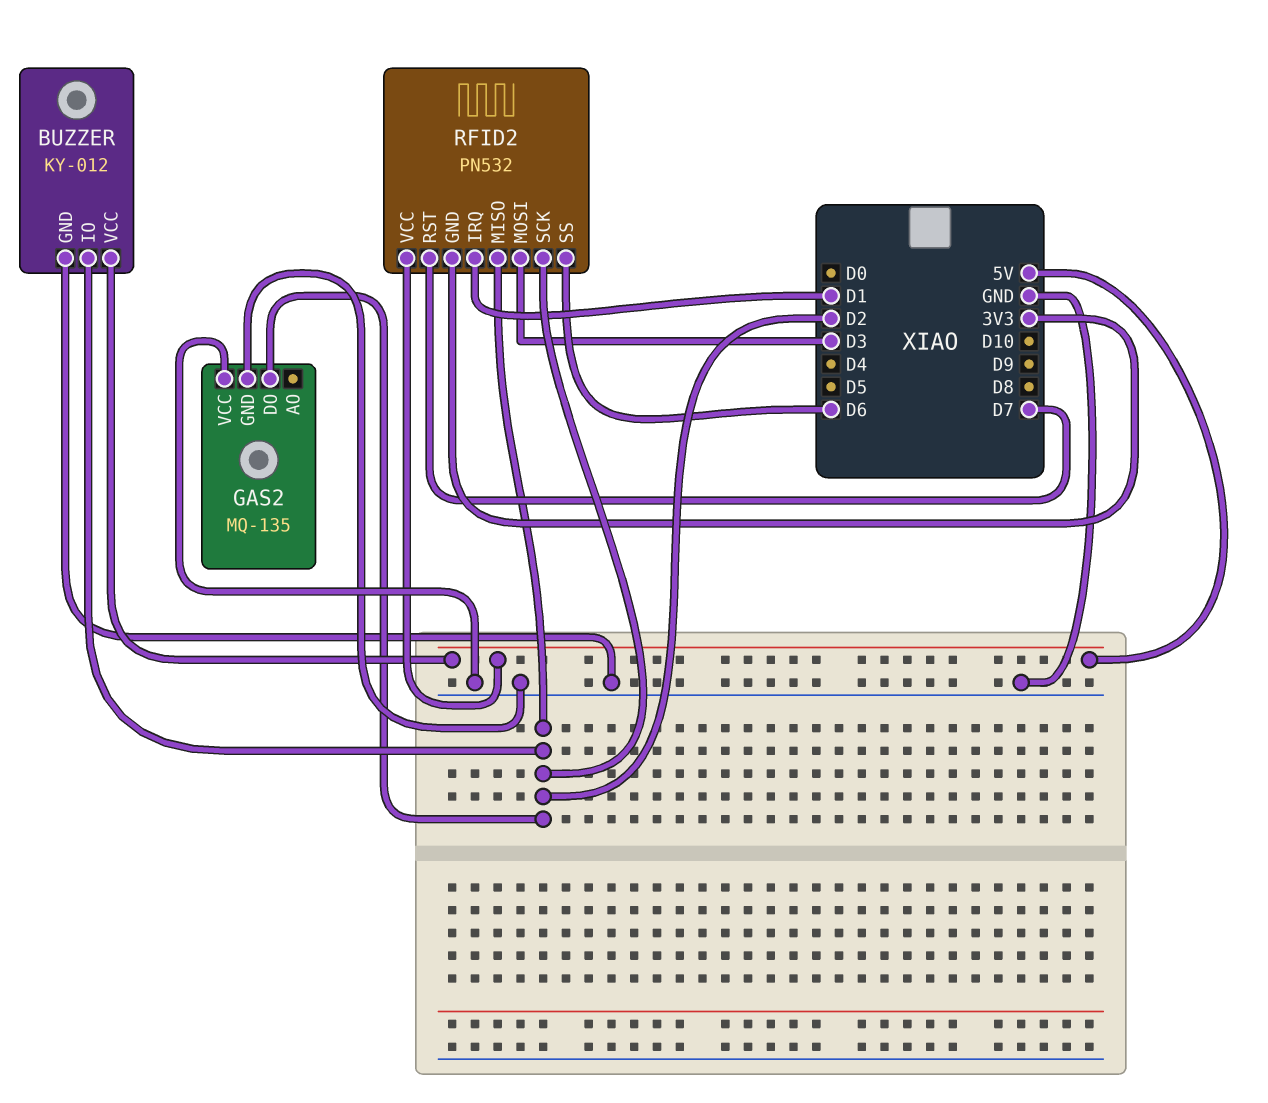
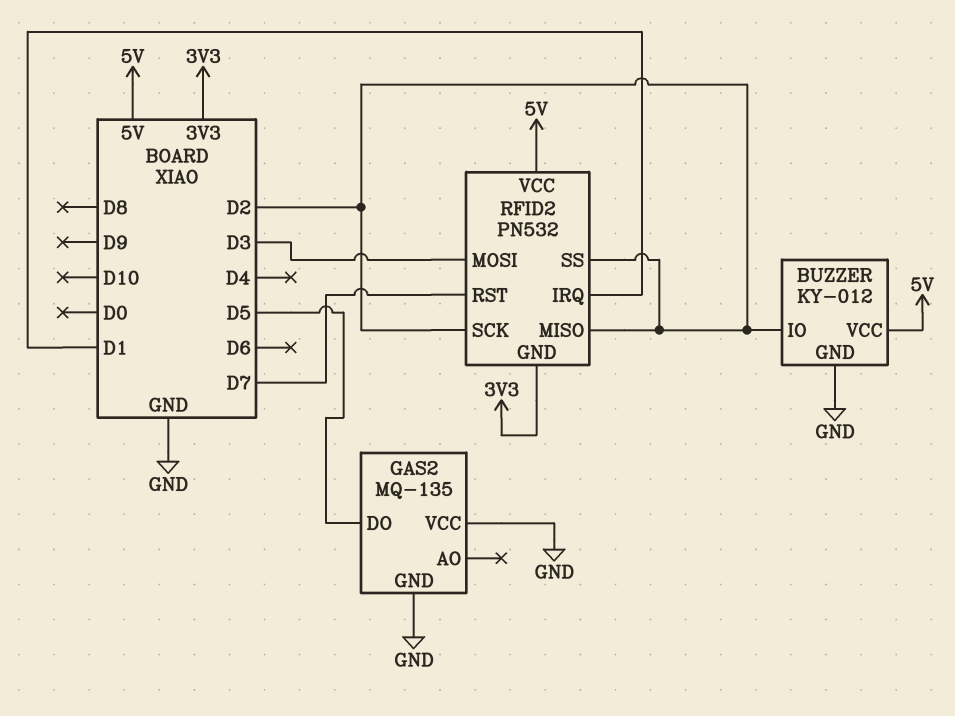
GAS2 pin DO: D2 -> D5
RFID2 pin SS: D6 -> D2

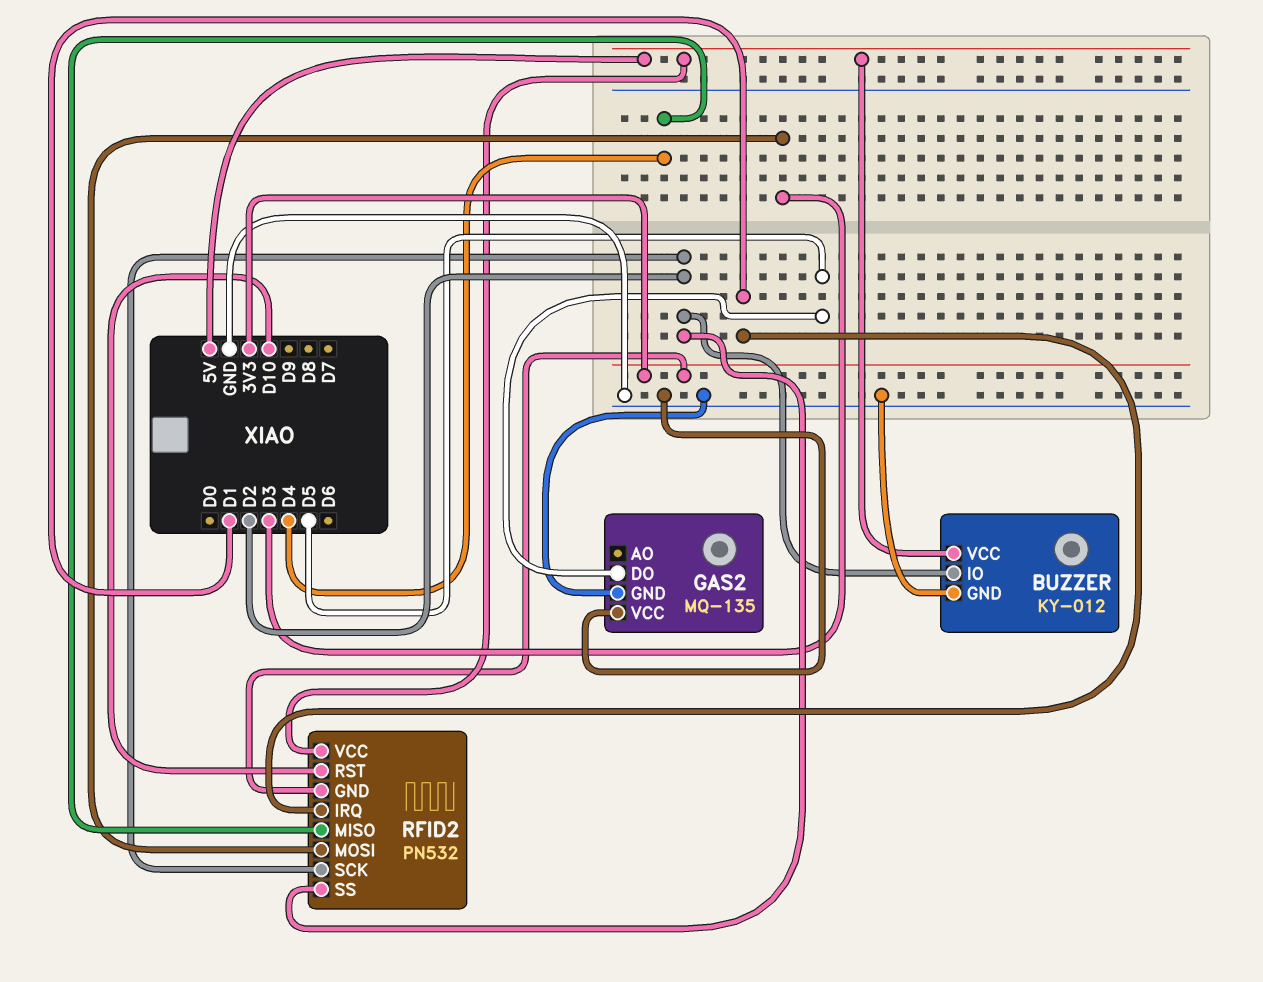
RFID2 pin MISO: D2 -> D4
RFID2 pin RST: D7 -> D10

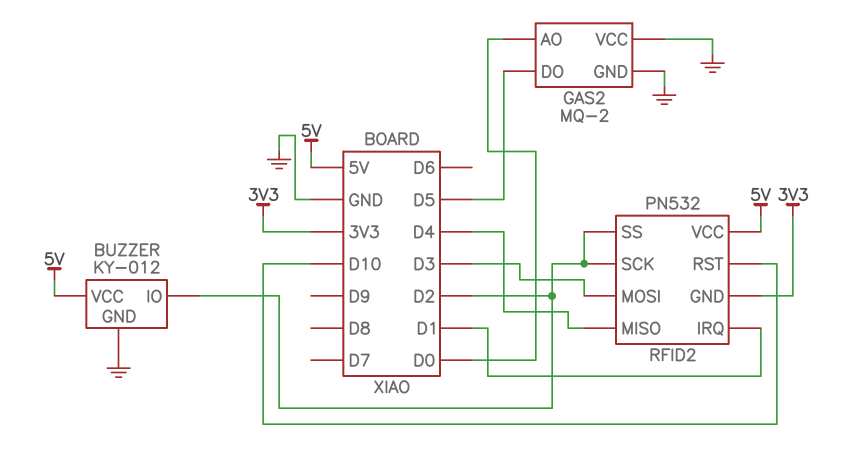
GAS2: MQ-135 -> MQ-2
GAS2 pin AO: none -> D0

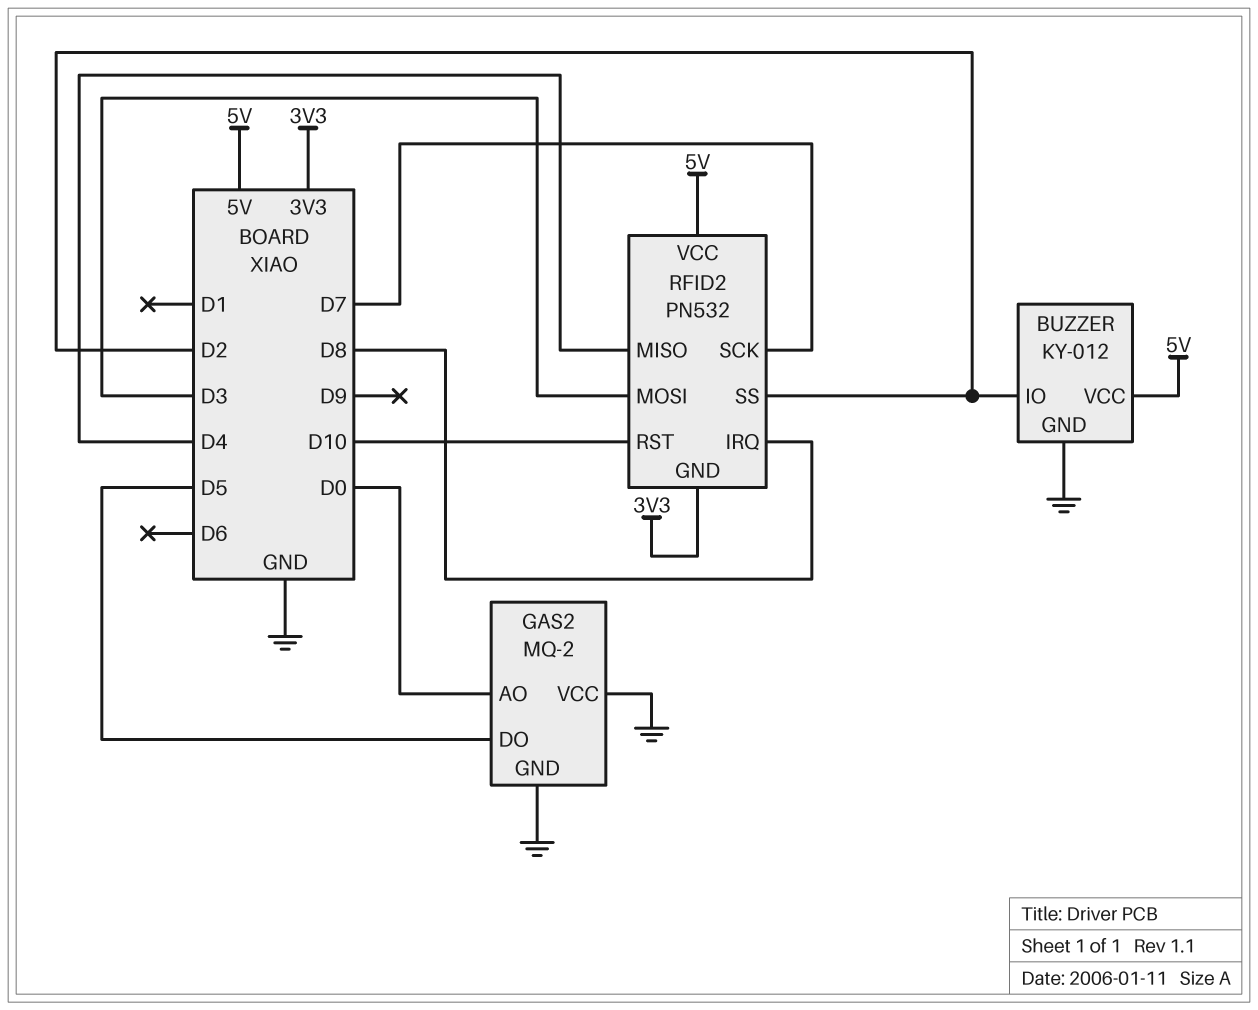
RFID2 pin IRQ: D1 -> D8
RFID2 pin SCK: D2 -> D7

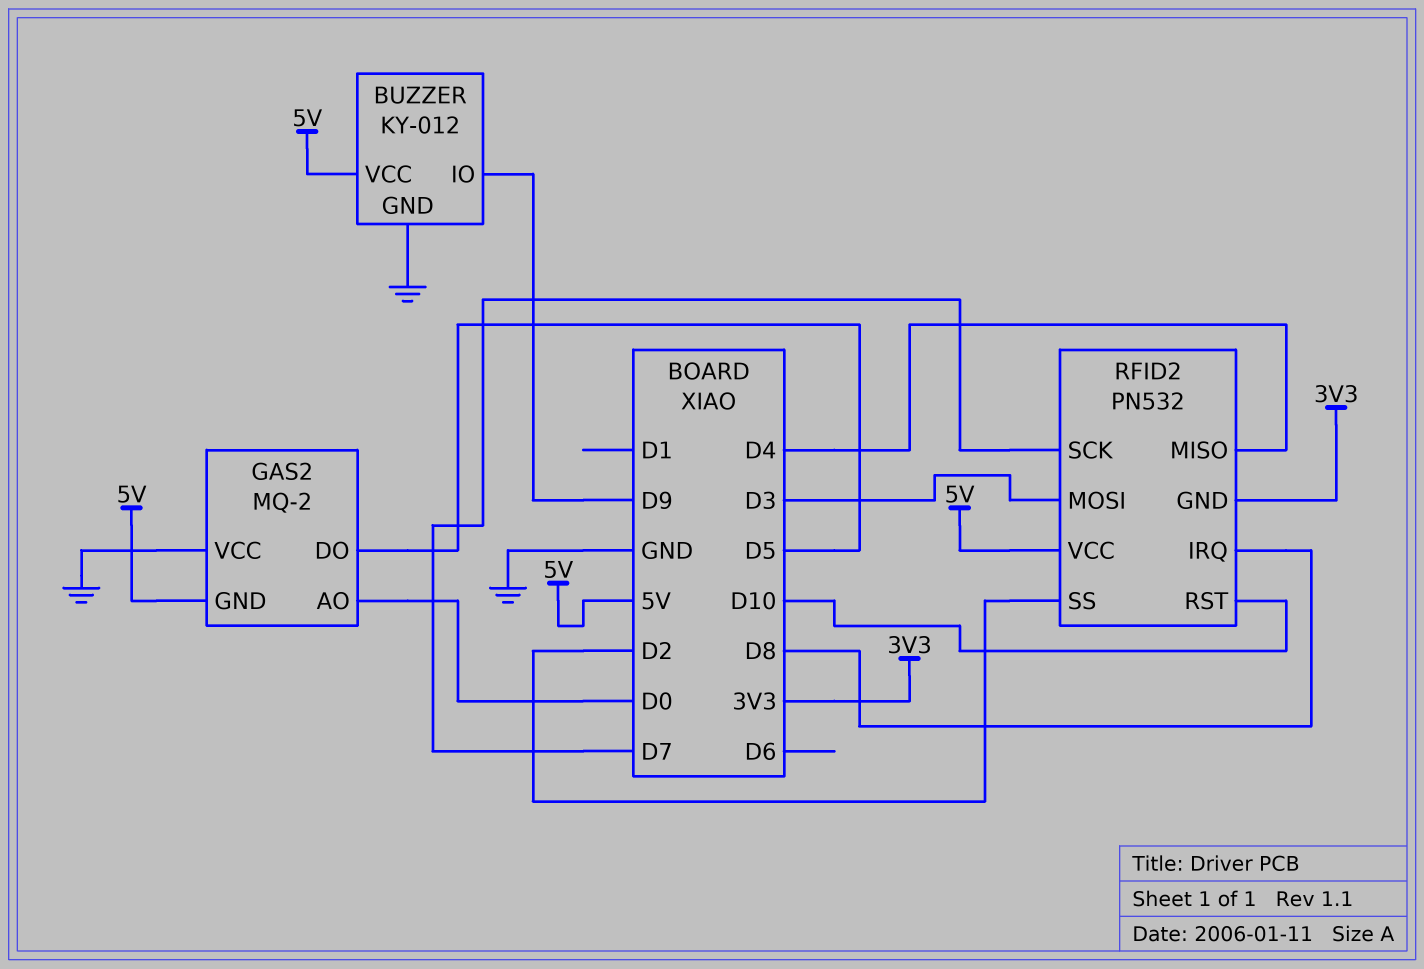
BUZZER pin IO: D2 -> D9
GAS2 pin GND: GND -> 5V

